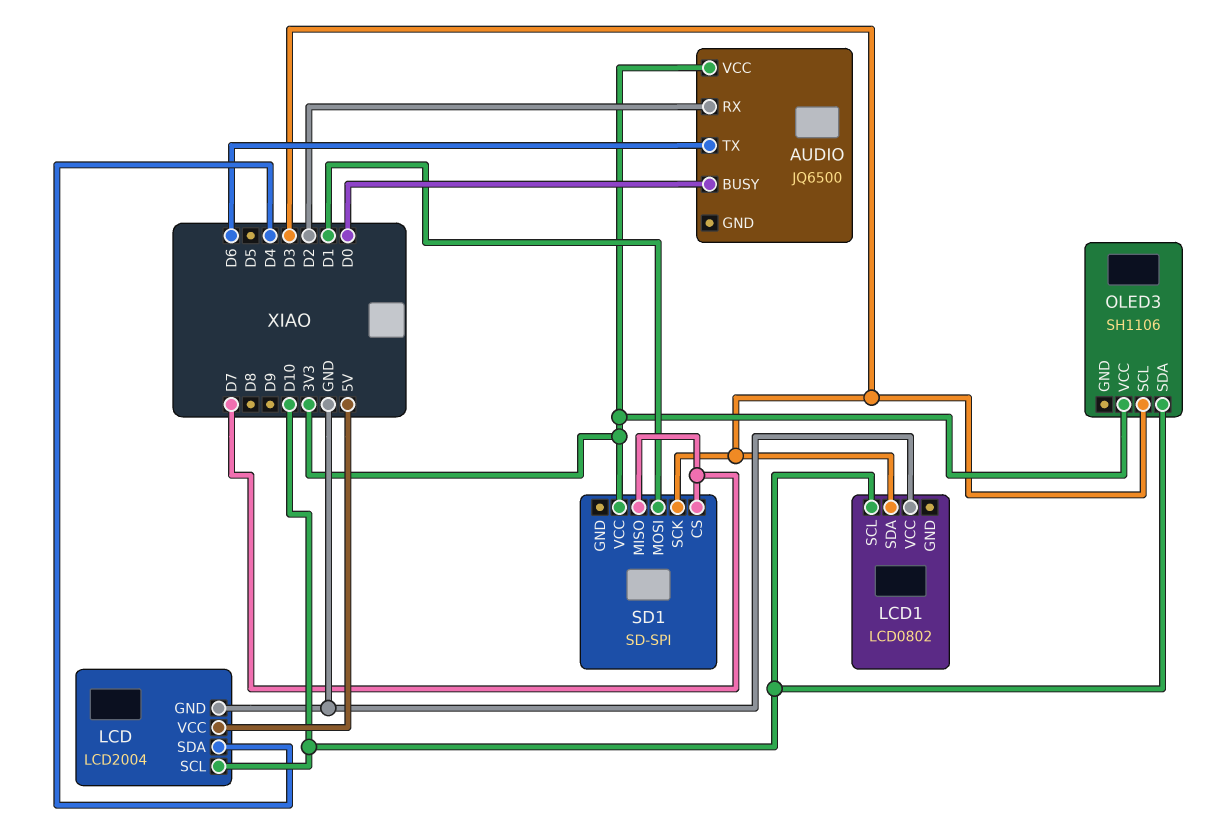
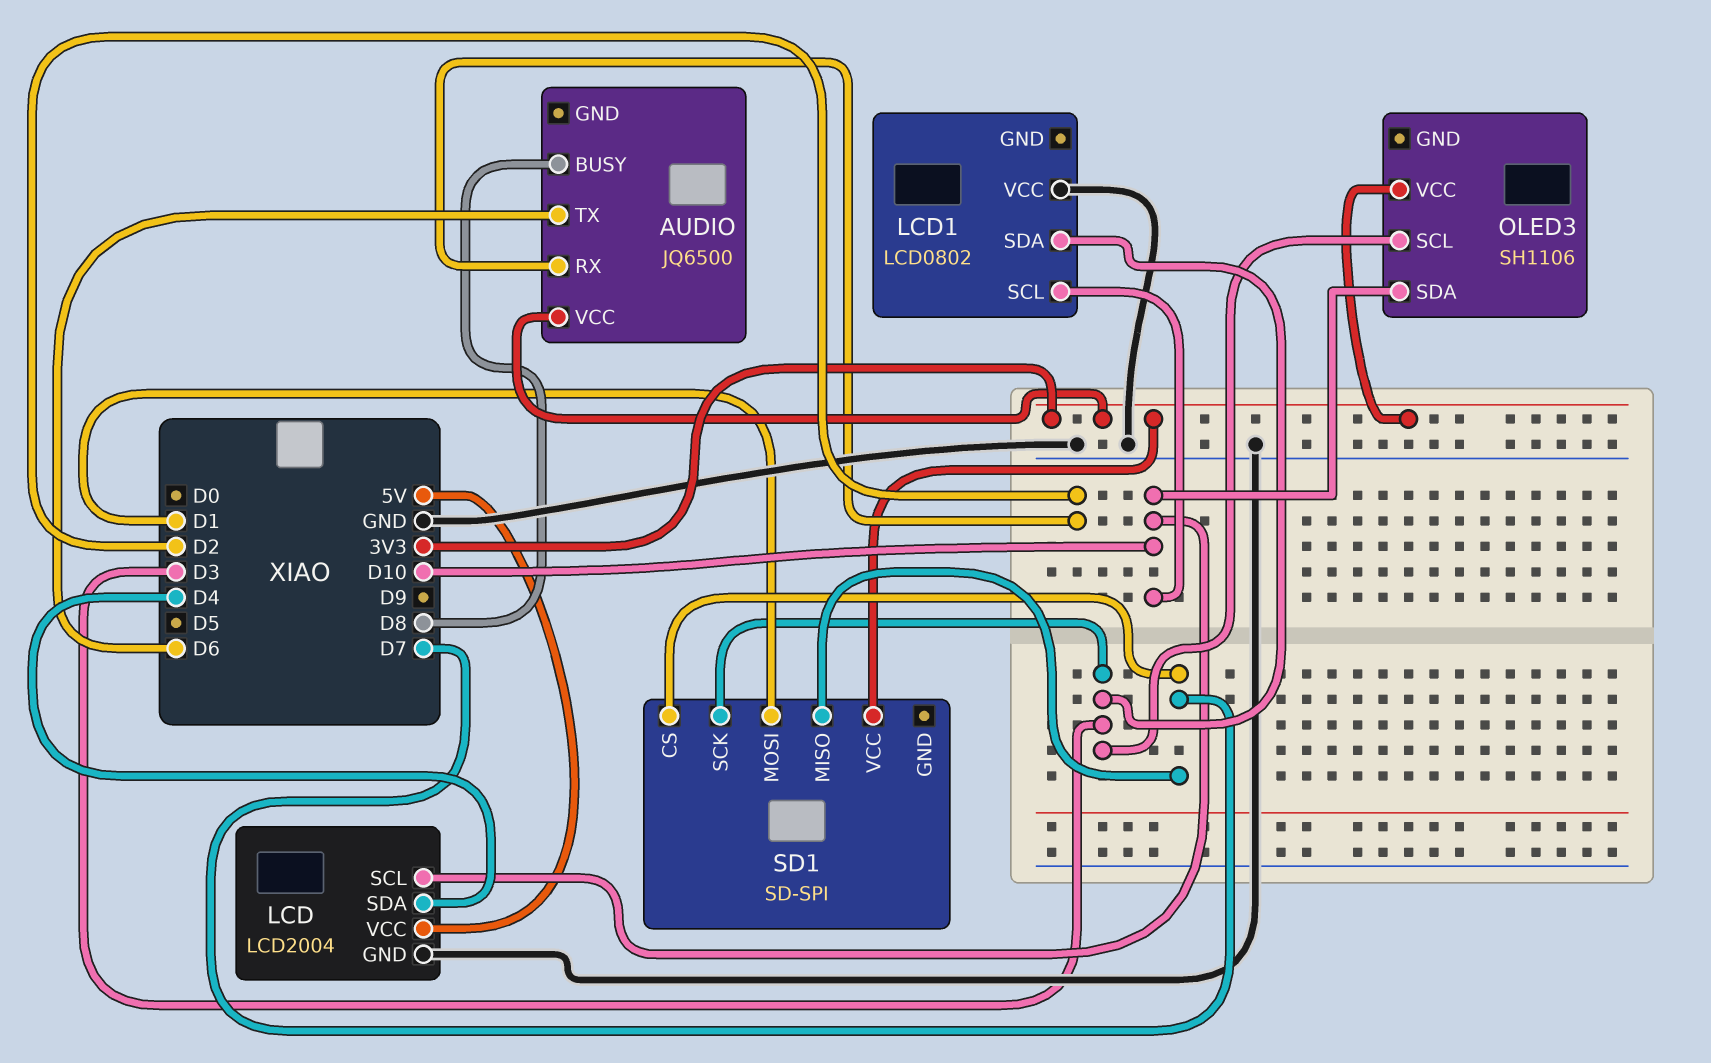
AUDIO pin BUSY: D0 -> D8

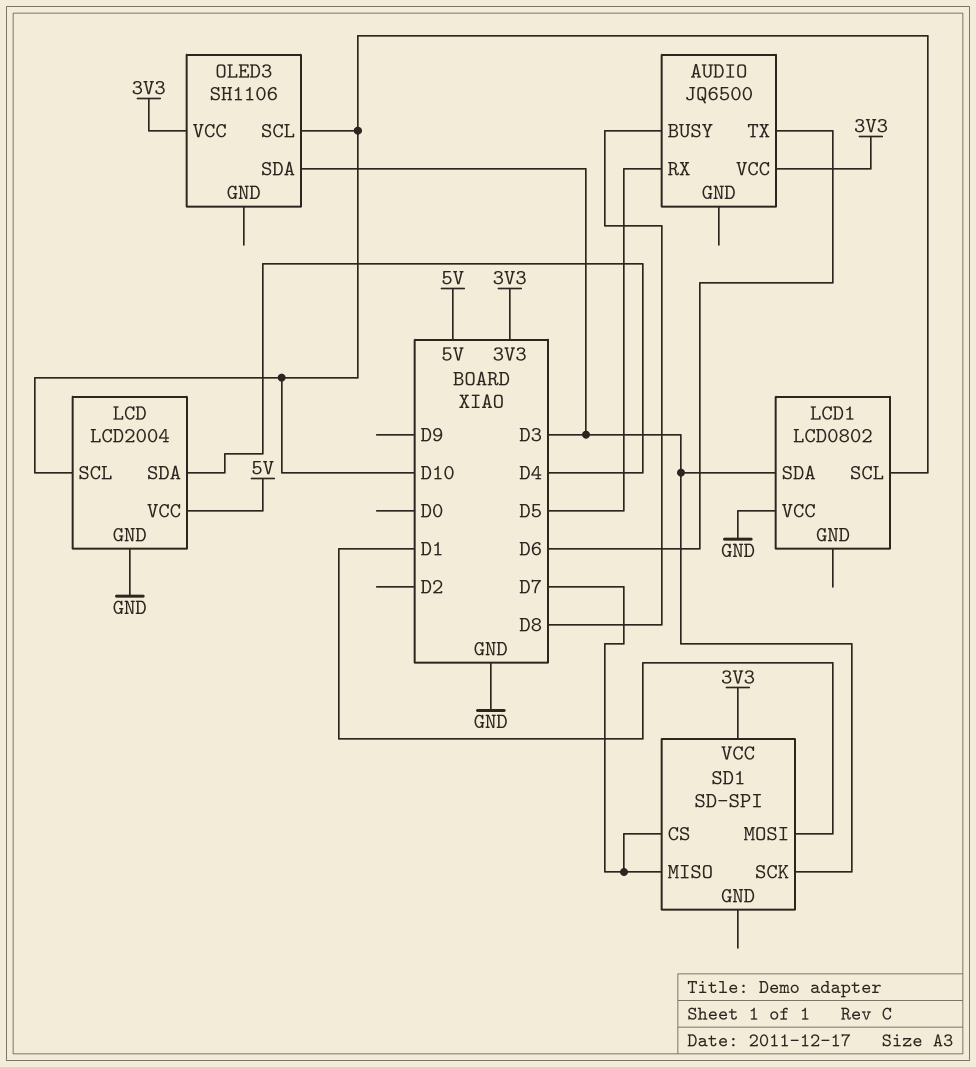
AUDIO pin RX: D2 -> D5
OLED3 pin SCL: D3 -> D10
OLED3 pin SDA: D10 -> D3

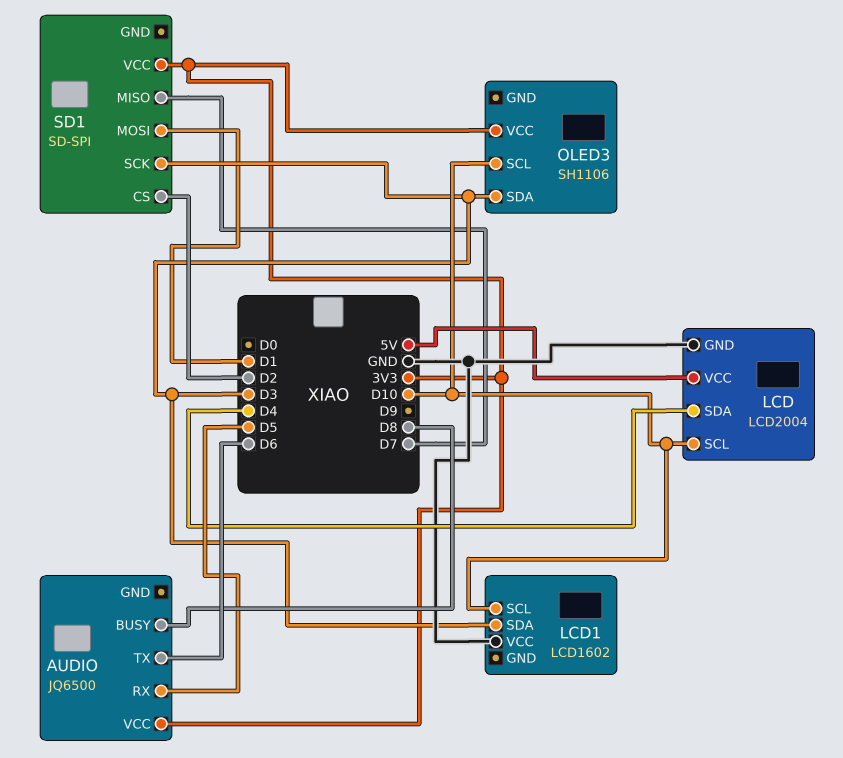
LCD1: LCD0802 -> LCD1602
SD1 pin CS: D7 -> D2

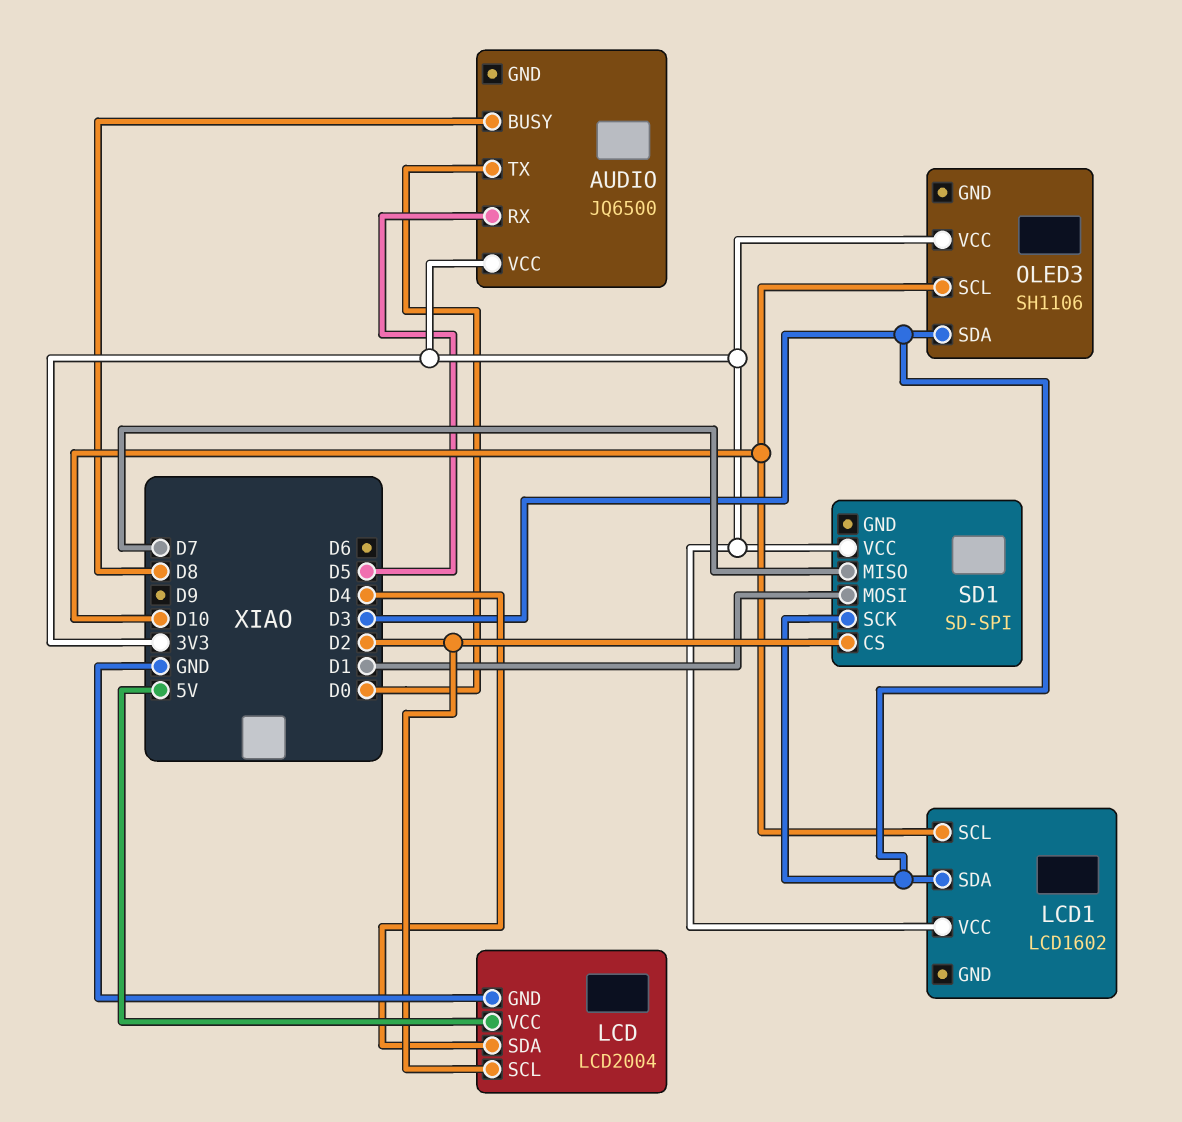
AUDIO pin TX: D6 -> D0
LCD pin SCL: D10 -> D2
LCD1 pin VCC: GND -> 3V3

